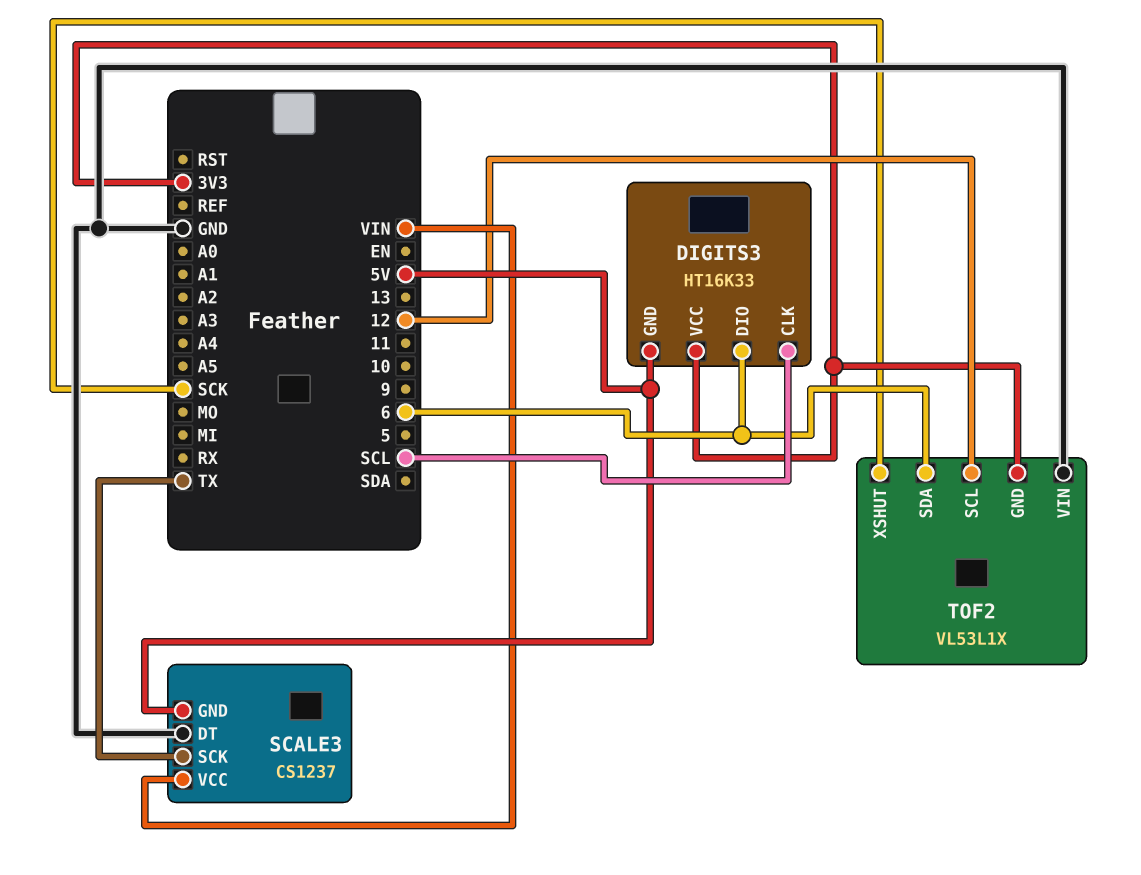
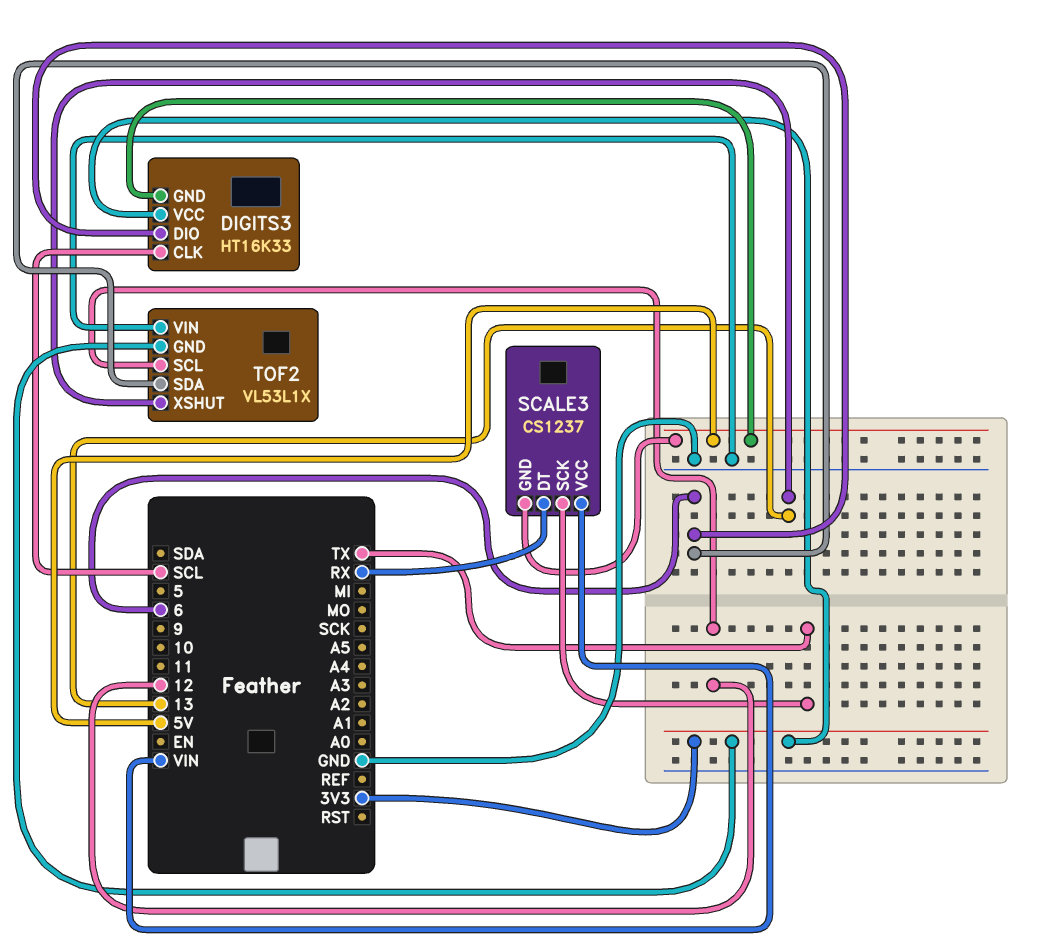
SCALE3 pin DT: GND -> RX
TOF2 pin XSHUT: SCK -> 13

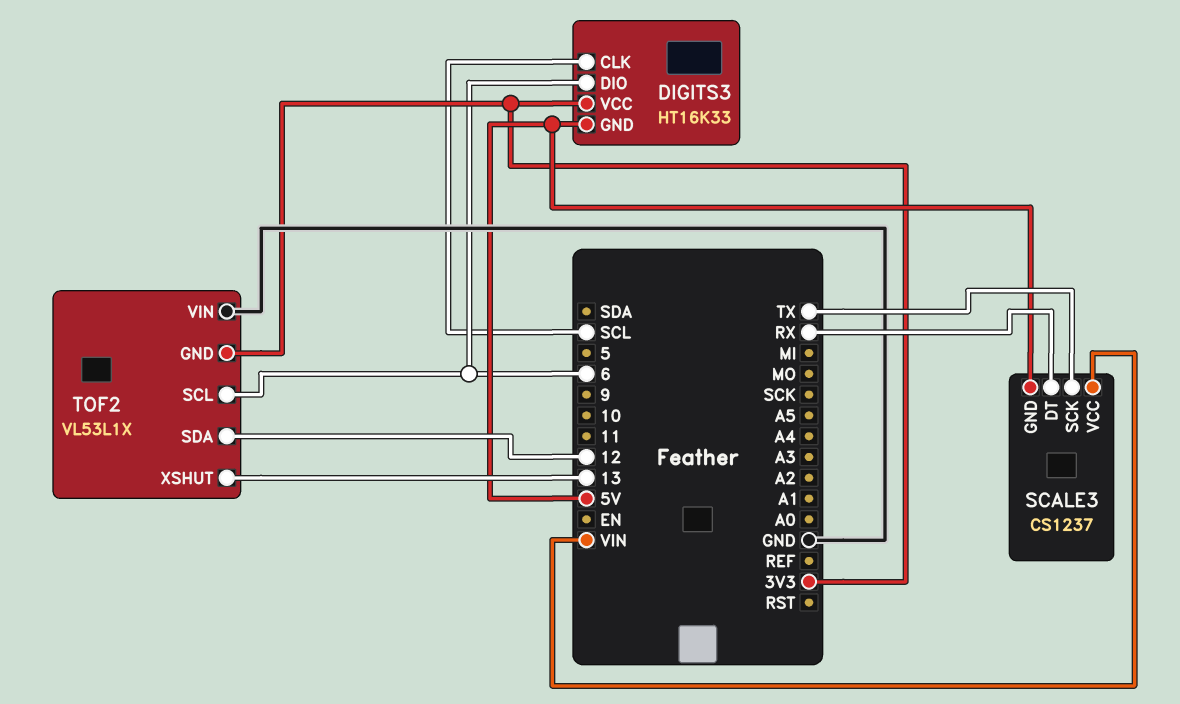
TOF2 pin SCL: 12 -> 6
TOF2 pin SDA: 6 -> 12

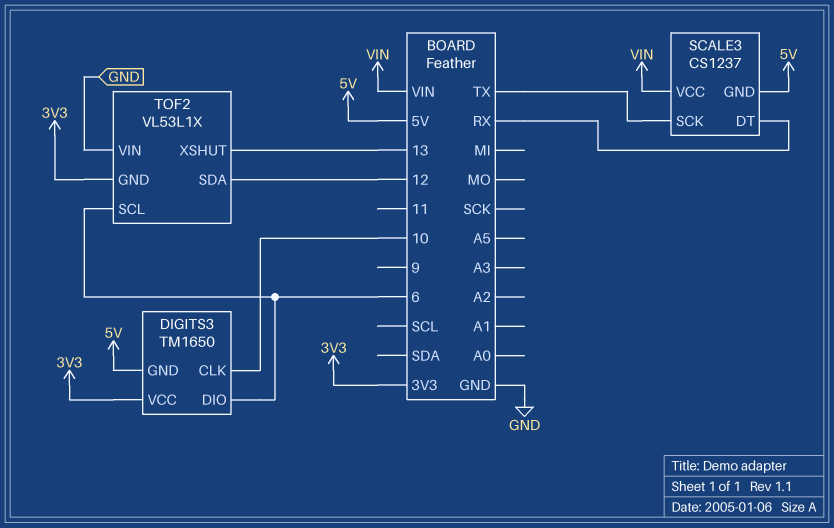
DIGITS3: HT16K33 -> TM1650
DIGITS3 pin CLK: SCL -> 10

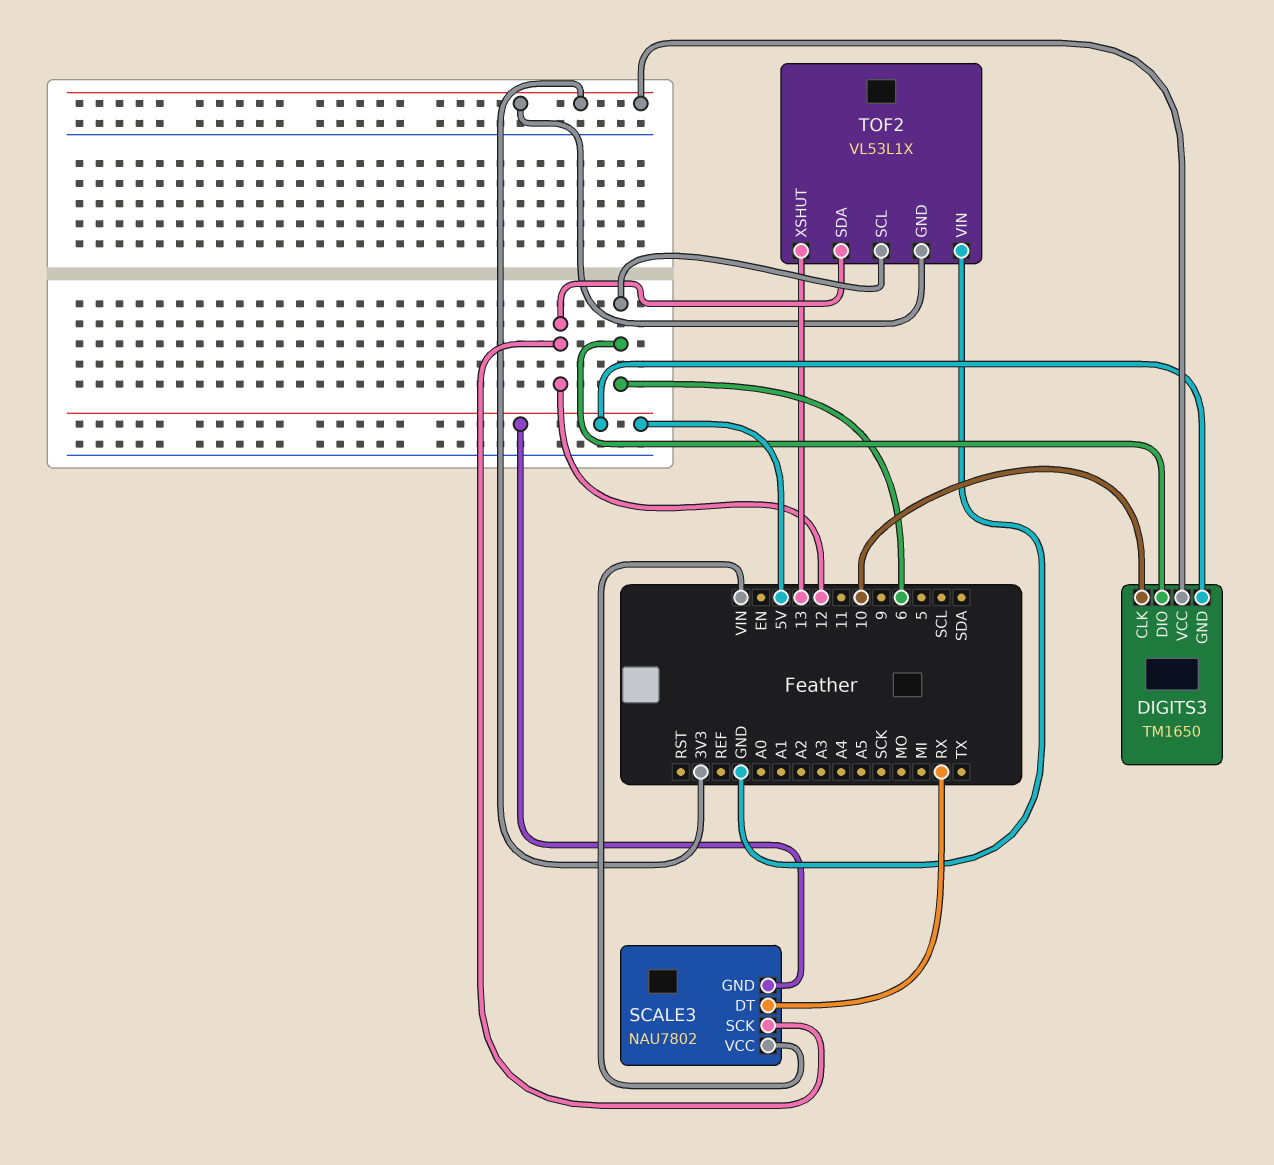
SCALE3: CS1237 -> NAU7802
SCALE3 pin SCK: TX -> 12

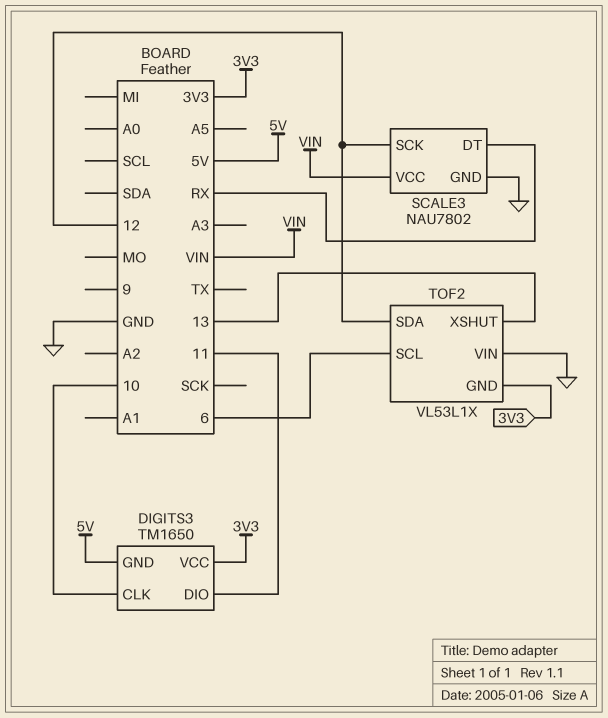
DIGITS3 pin DIO: 6 -> 11
SCALE3 pin GND: 5V -> GND

